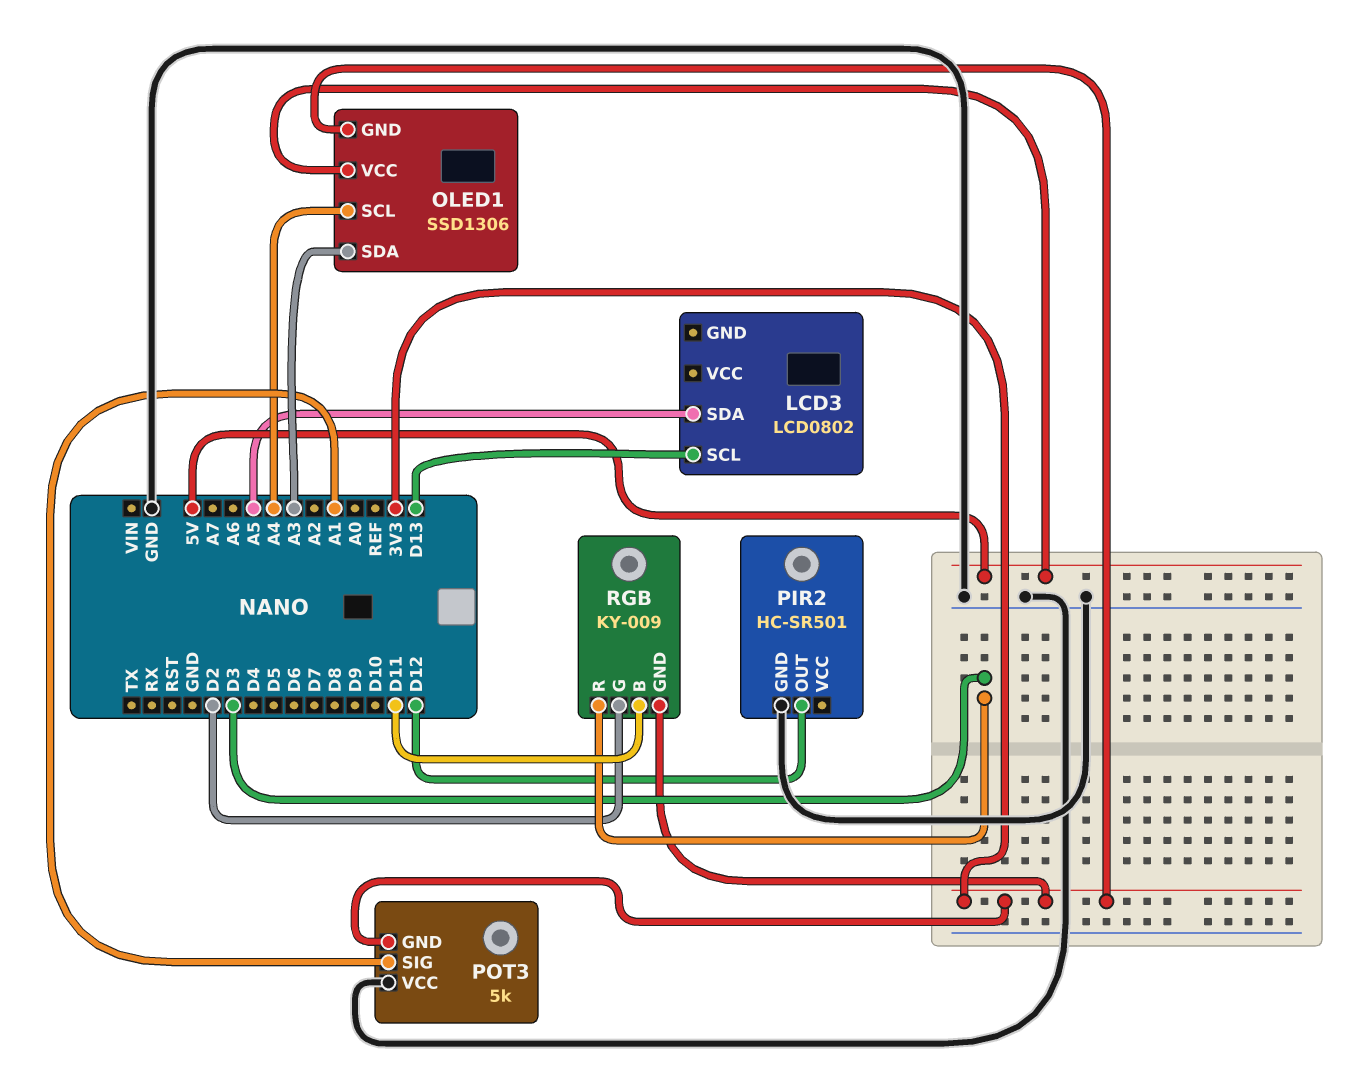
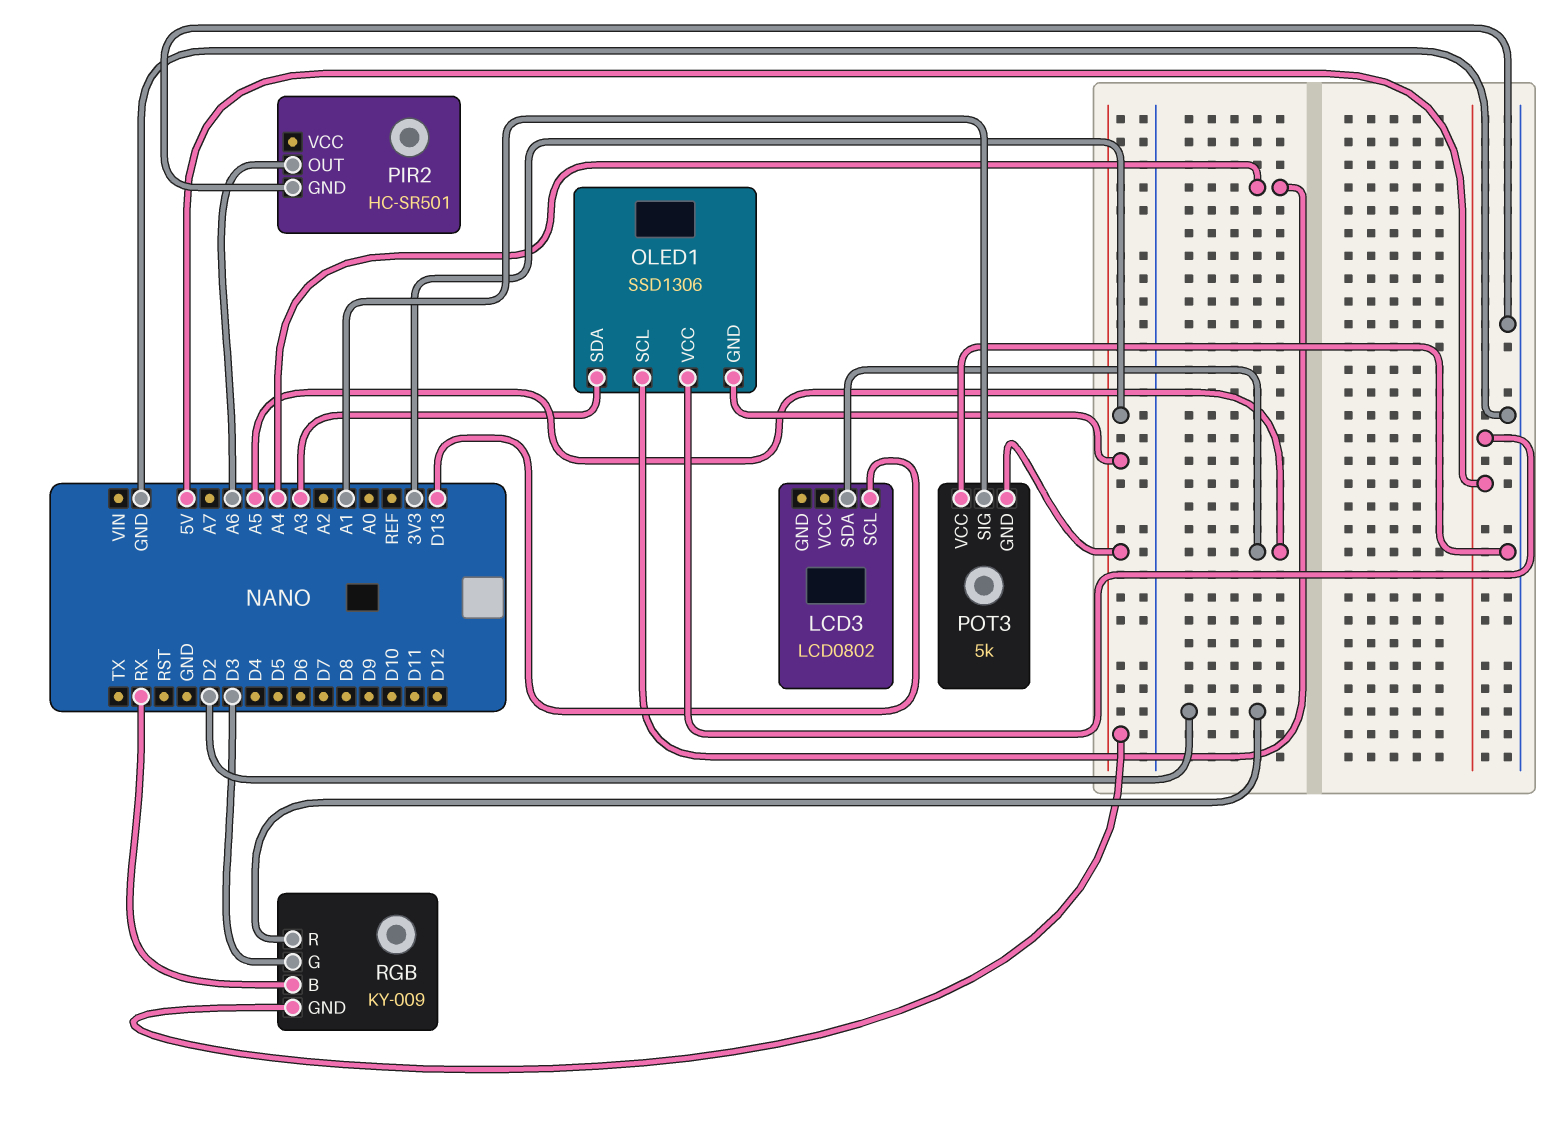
PIR2 pin OUT: D12 -> A6
RGB pin B: D11 -> RX
RGB pin G: D2 -> D3
RGB pin R: D3 -> D2

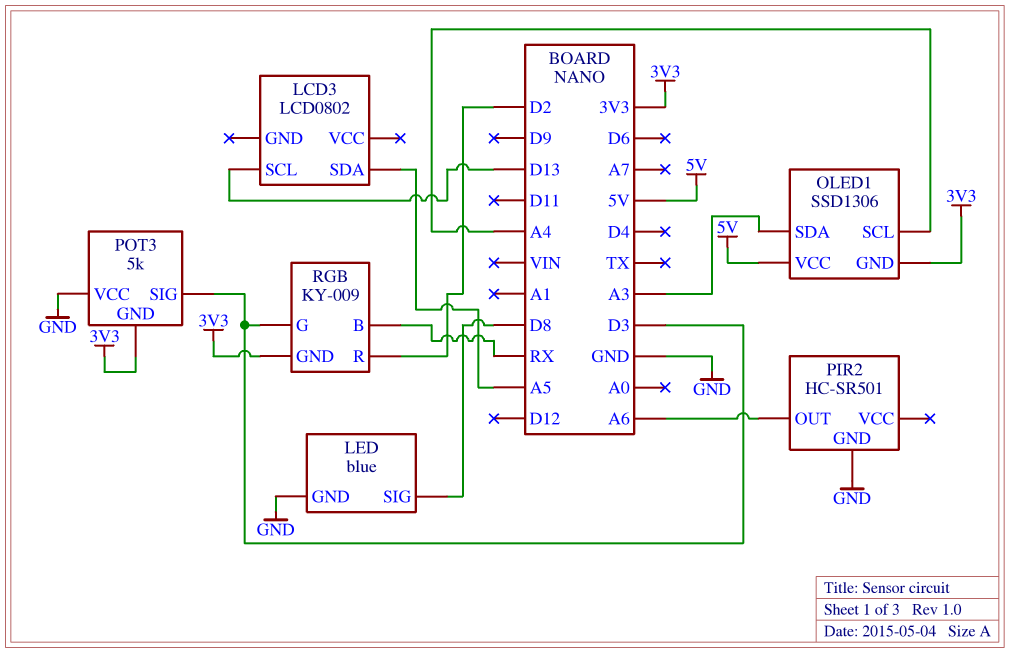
LED: none -> blue
LED pin GND: none -> GND
LED pin SIG: none -> D8
POT3 pin SIG: A1 -> D3

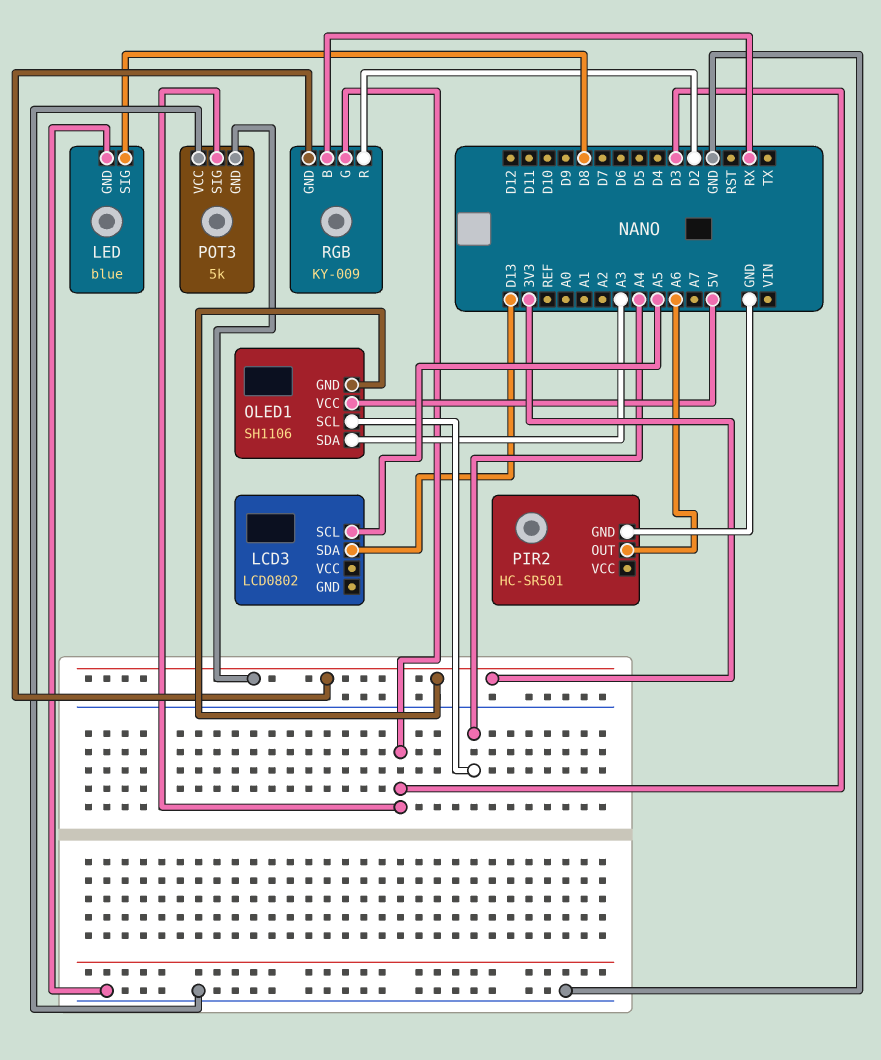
LCD3 pin SCL: D13 -> A5
LCD3 pin SDA: A5 -> D13
OLED1: SSD1306 -> SH1106

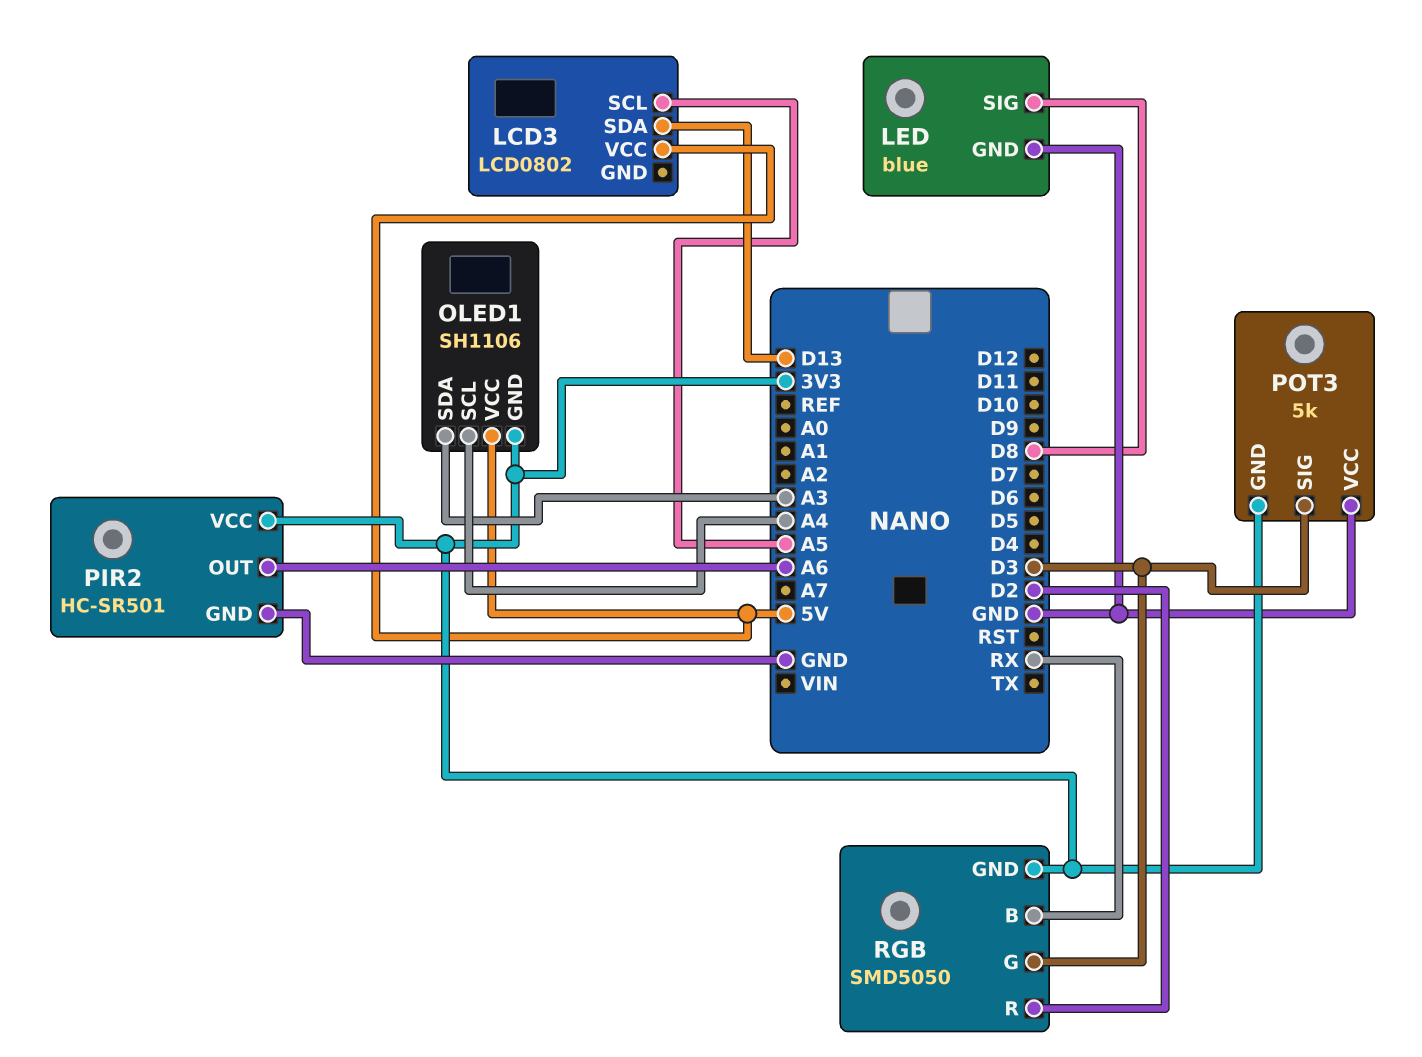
LCD3 pin VCC: none -> 5V
PIR2 pin VCC: none -> 3V3
RGB: KY-009 -> SMD5050

